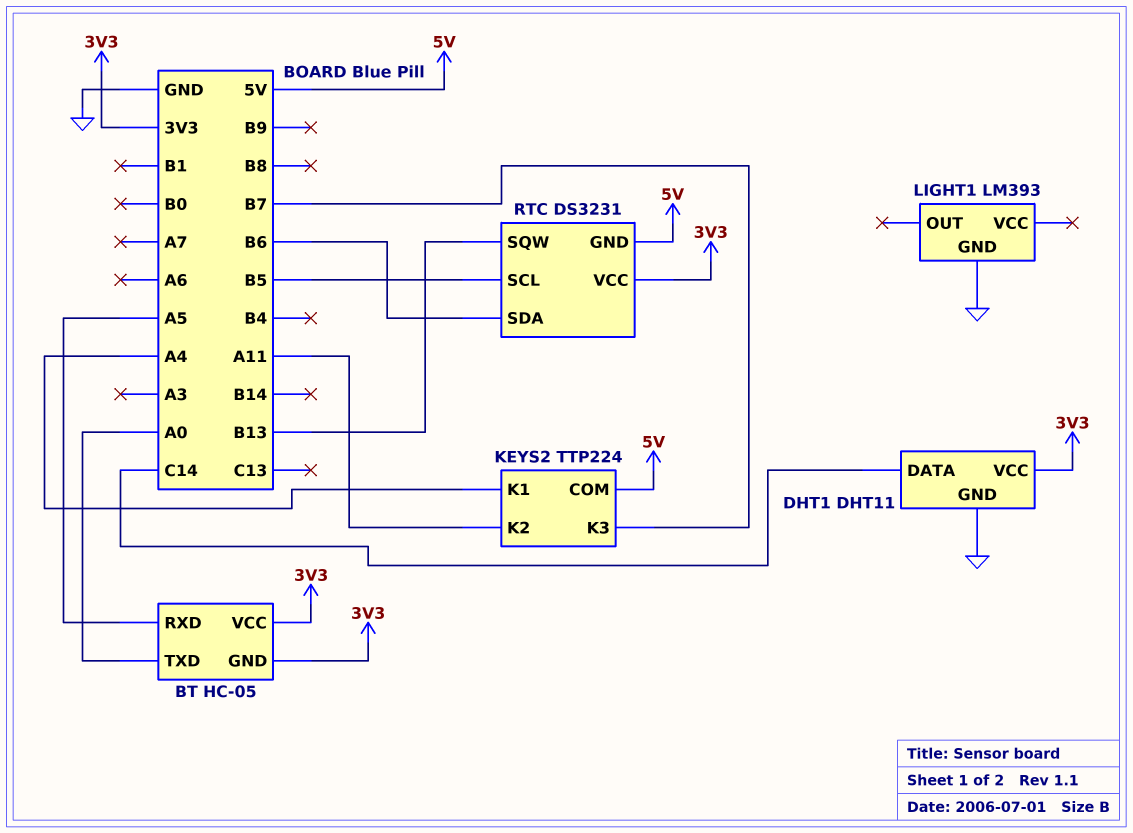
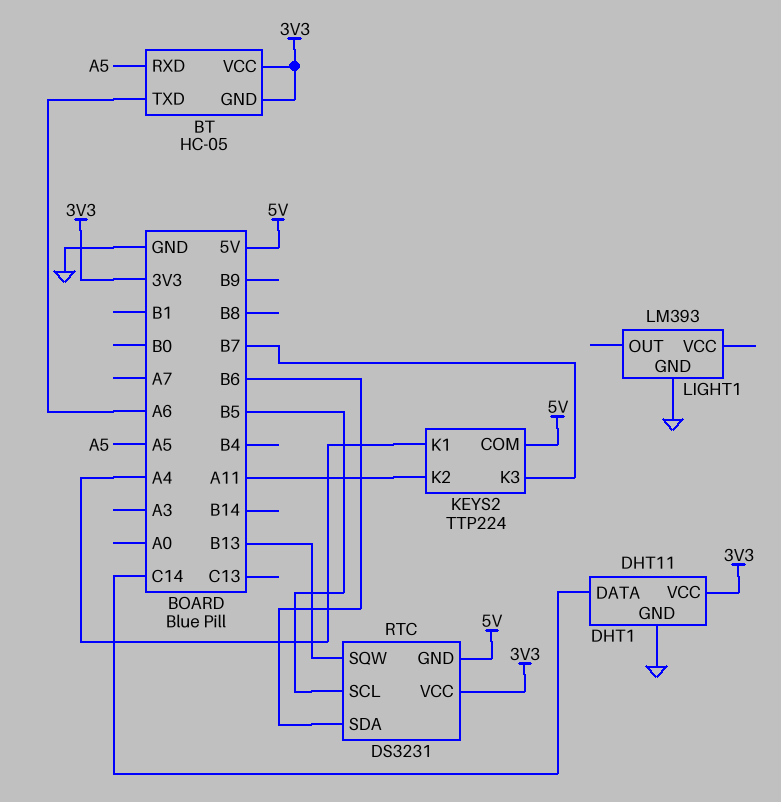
BT pin TXD: A0 -> A6

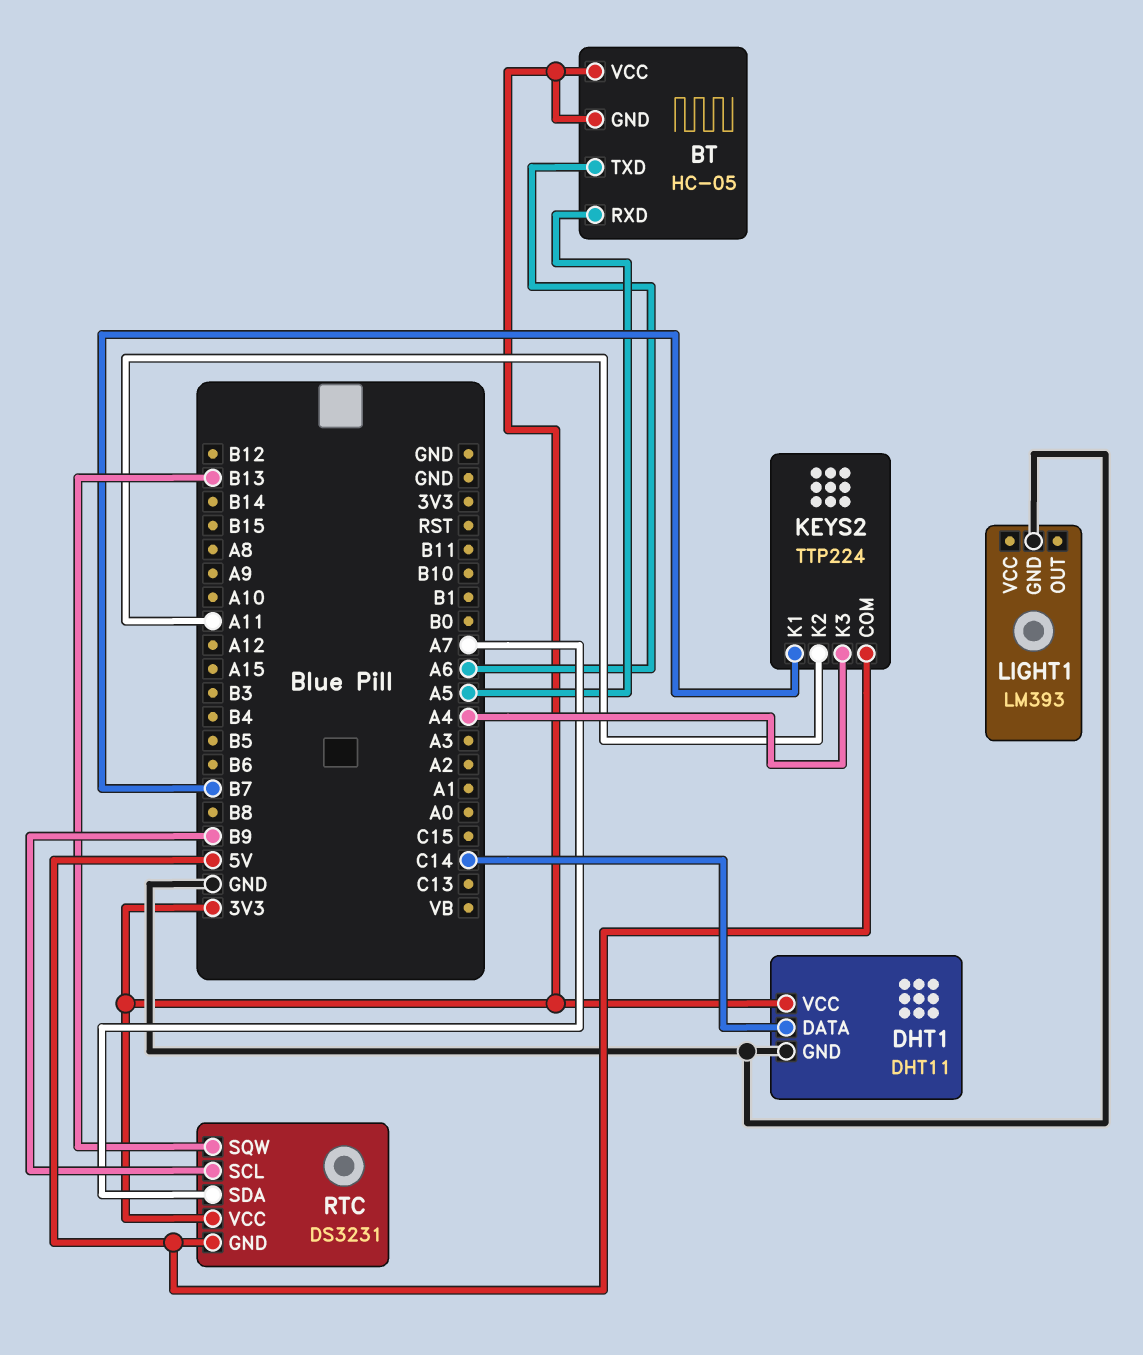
KEYS2 pin K1: A4 -> B7
KEYS2 pin K3: B7 -> A4
RTC pin SCL: B5 -> B9
RTC pin SDA: B6 -> A7

